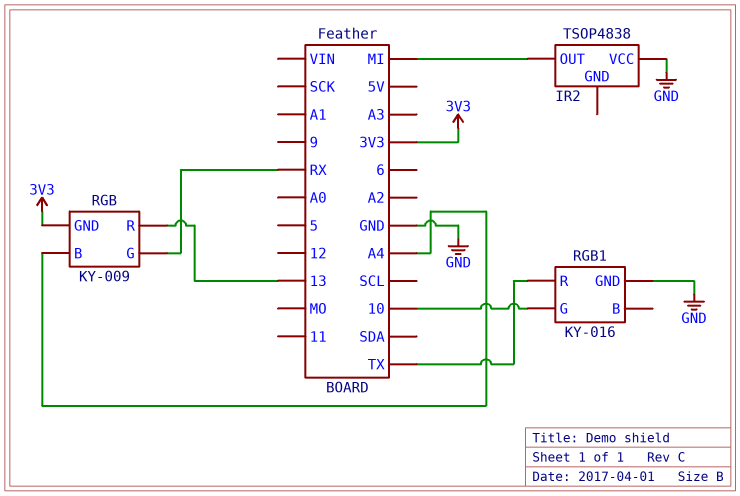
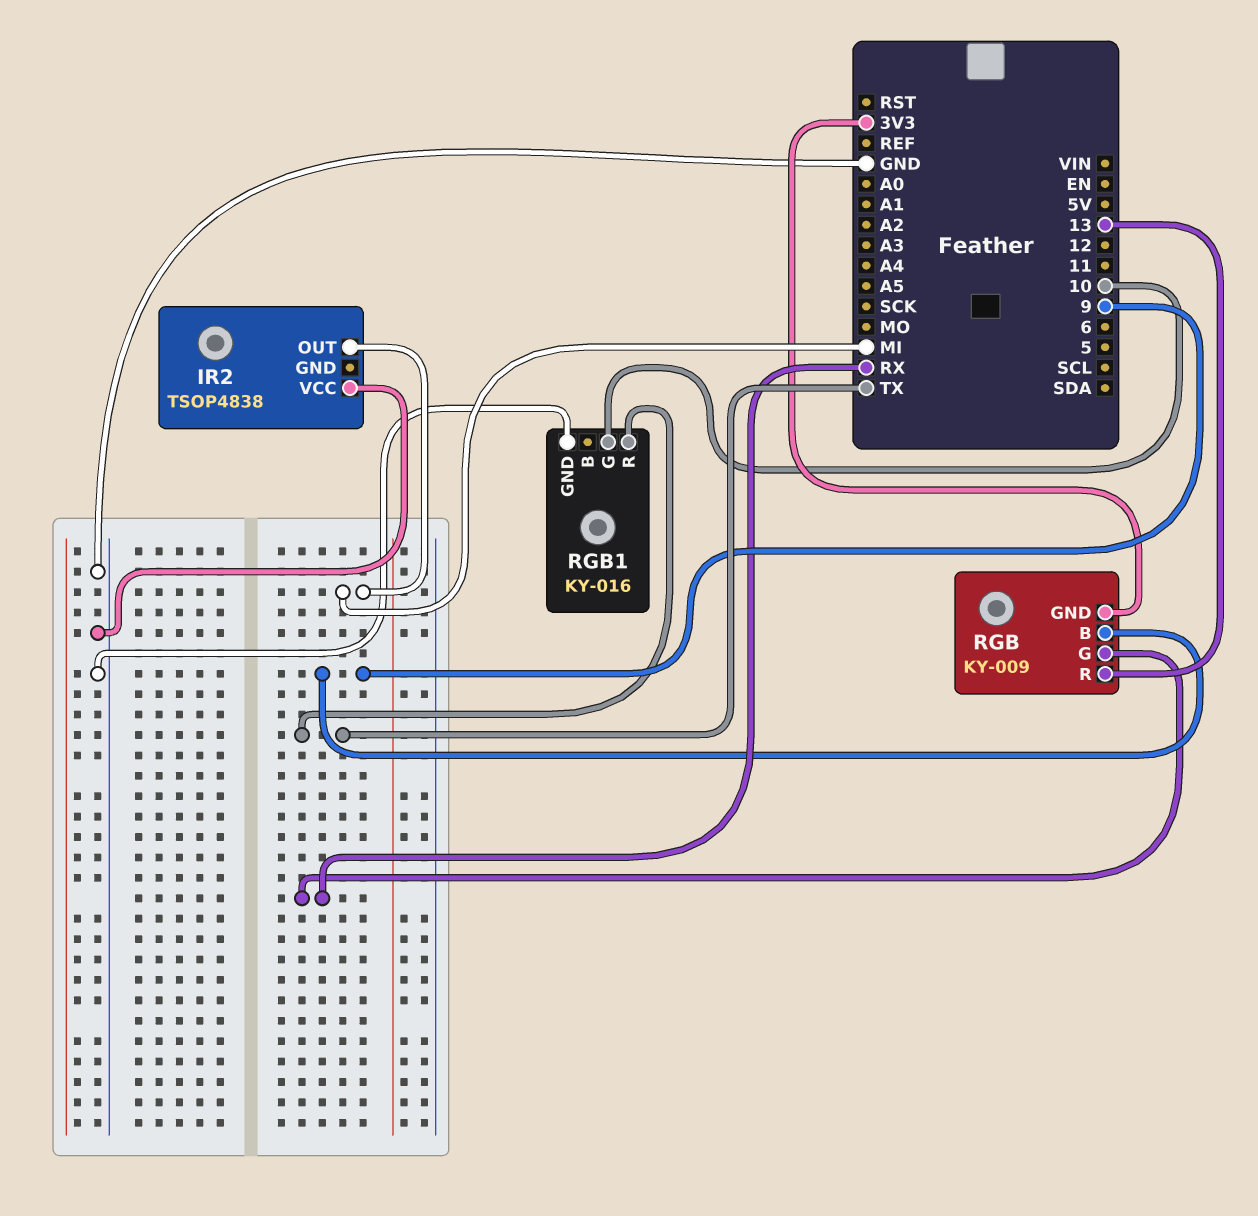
RGB pin B: A4 -> 9

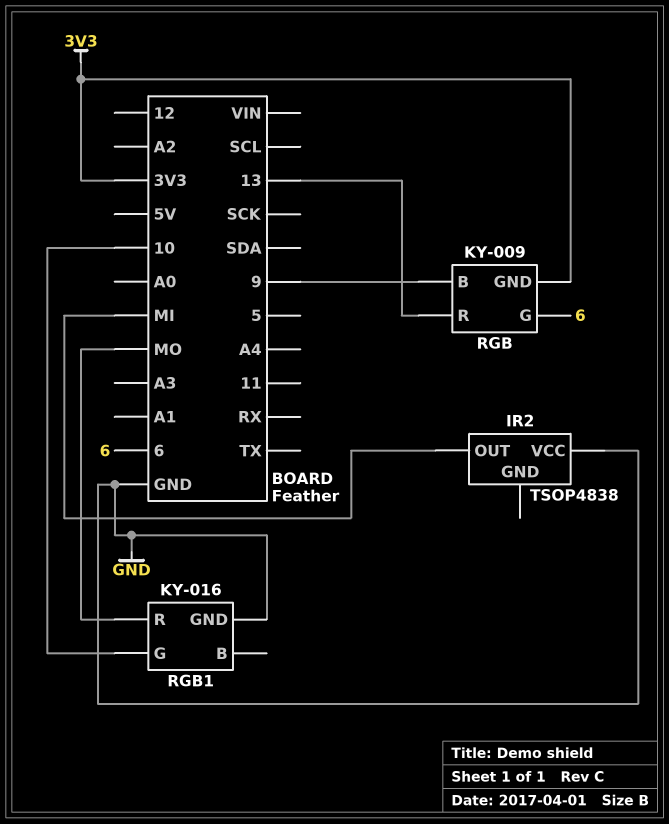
RGB pin G: RX -> 6
RGB1 pin R: TX -> MO

